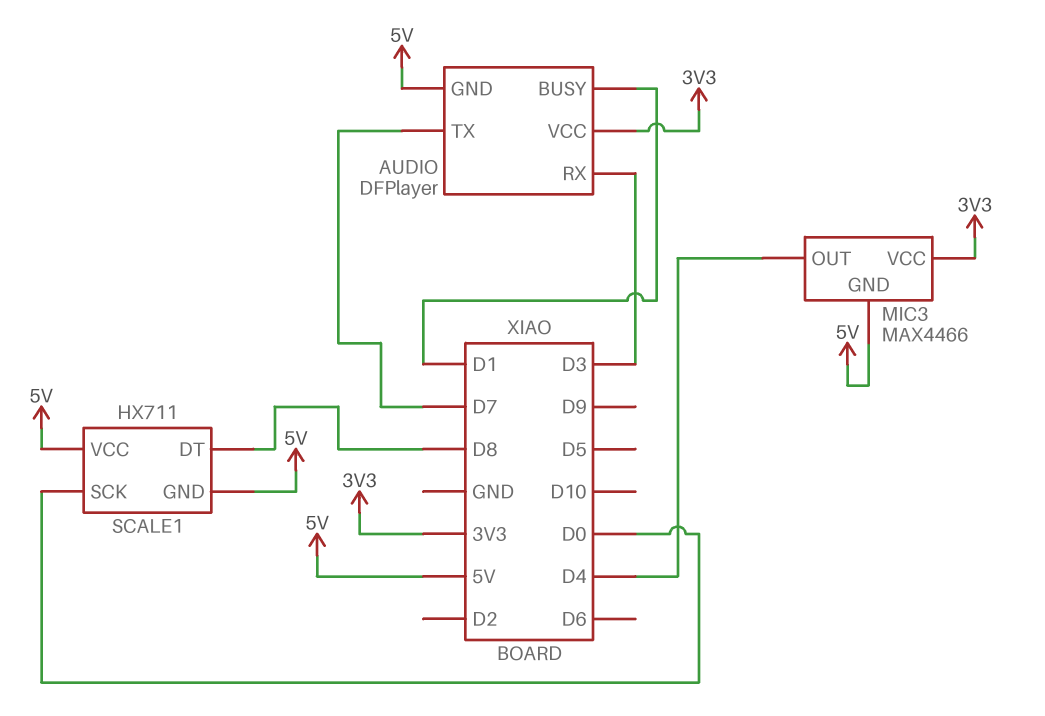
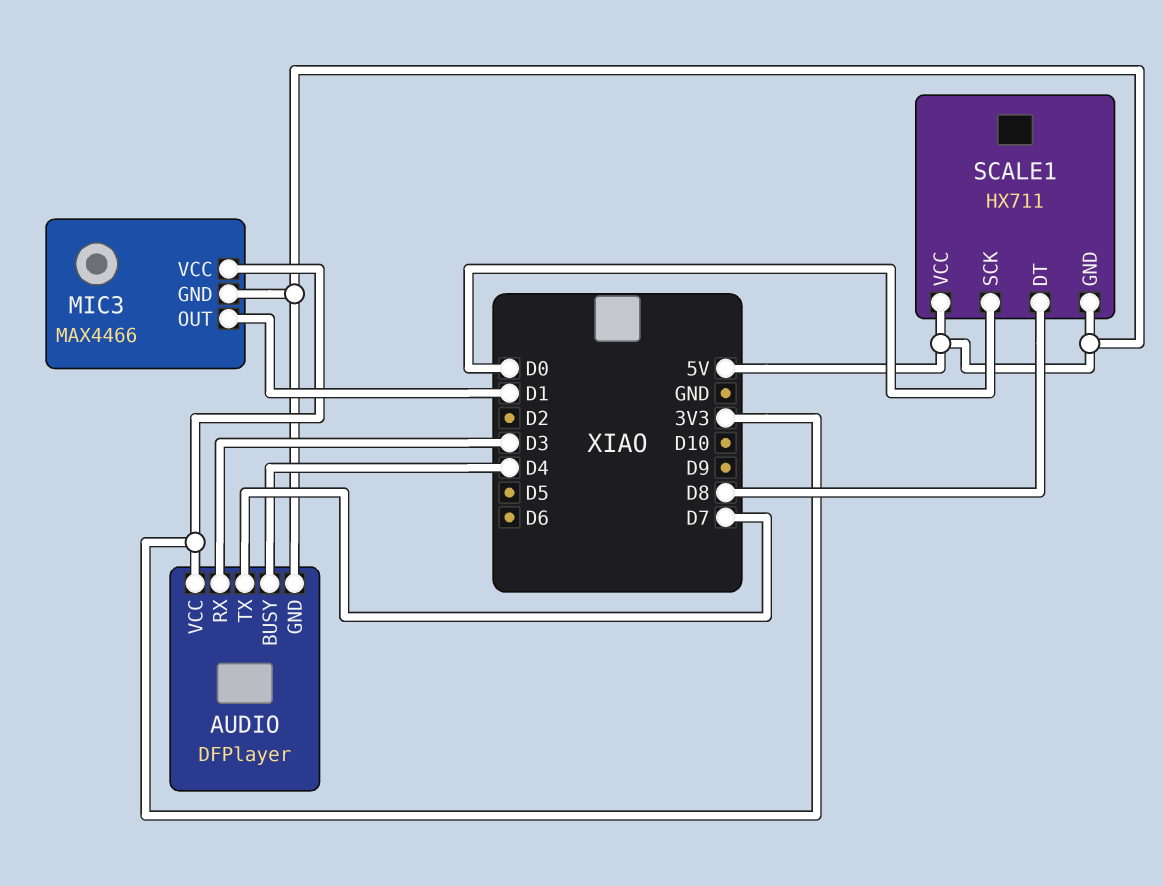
AUDIO pin BUSY: D1 -> D4
MIC3 pin OUT: D4 -> D1

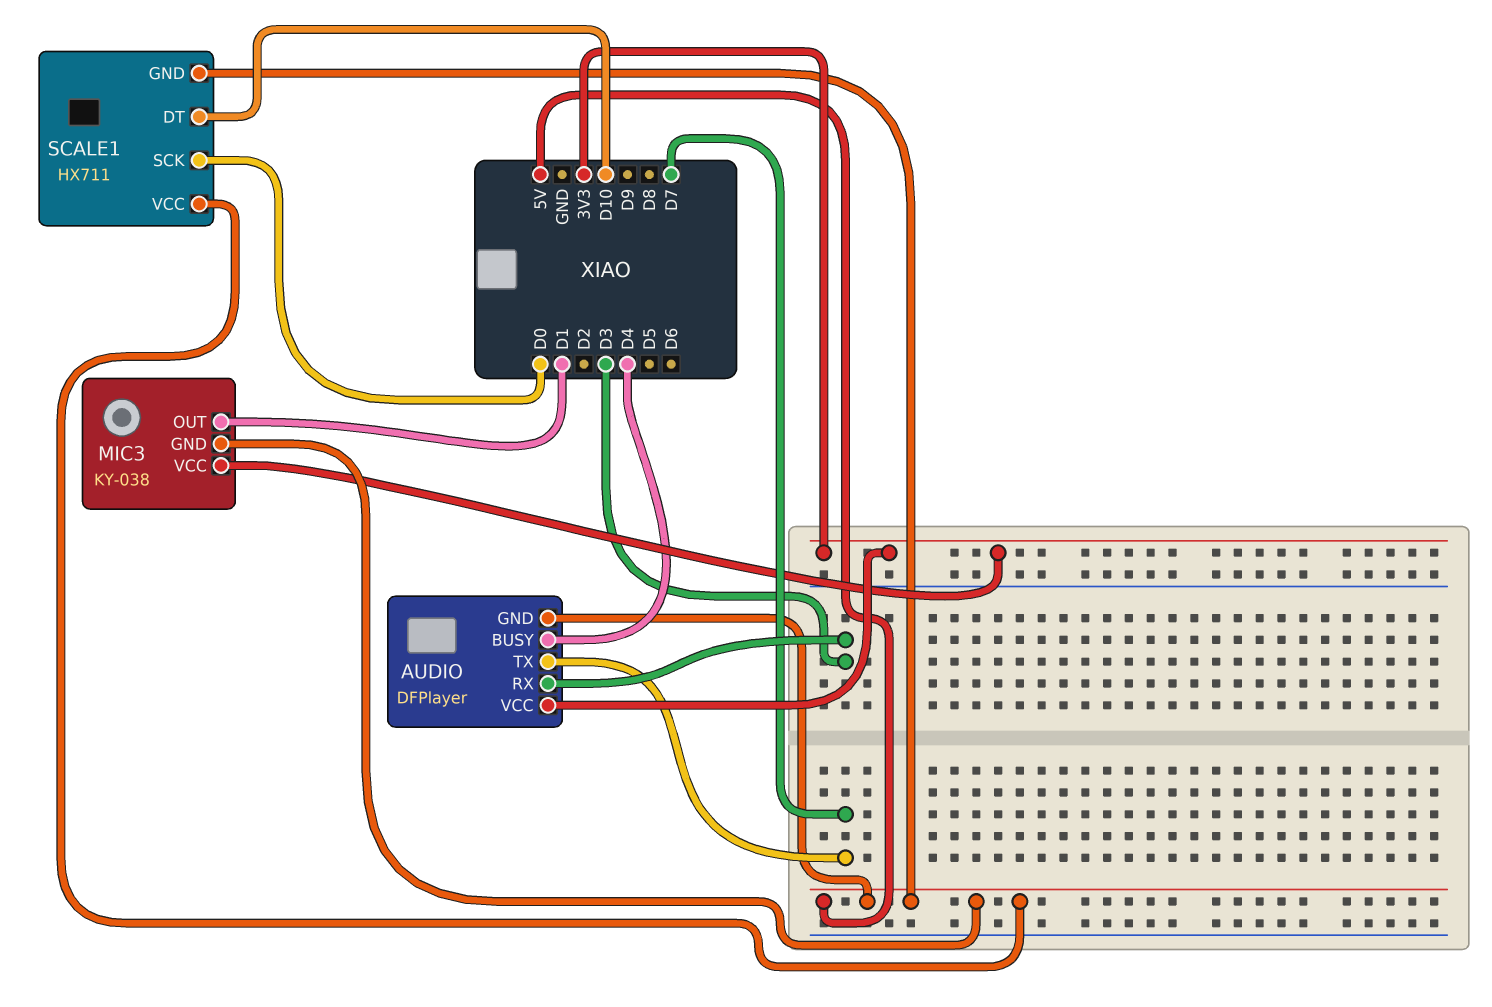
MIC3: MAX4466 -> KY-038
SCALE1 pin DT: D8 -> D10

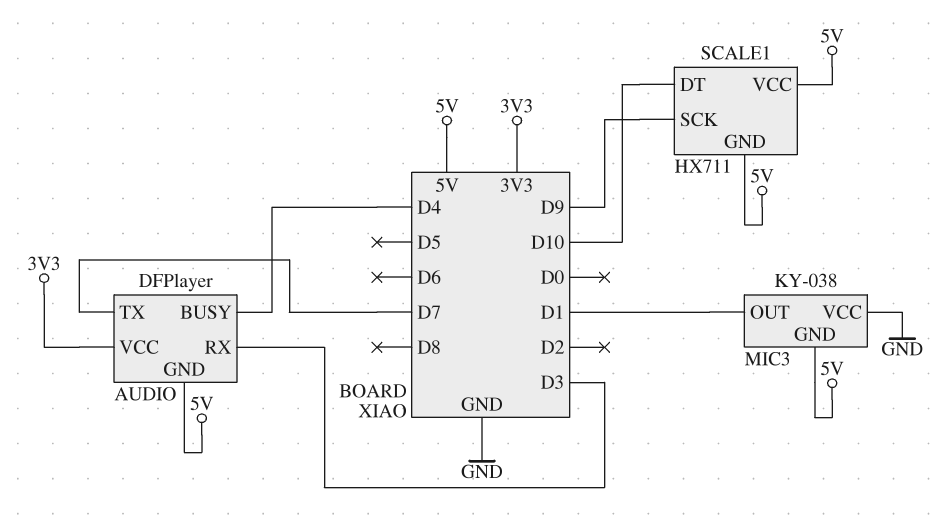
MIC3 pin VCC: 3V3 -> GND
SCALE1 pin SCK: D0 -> D9

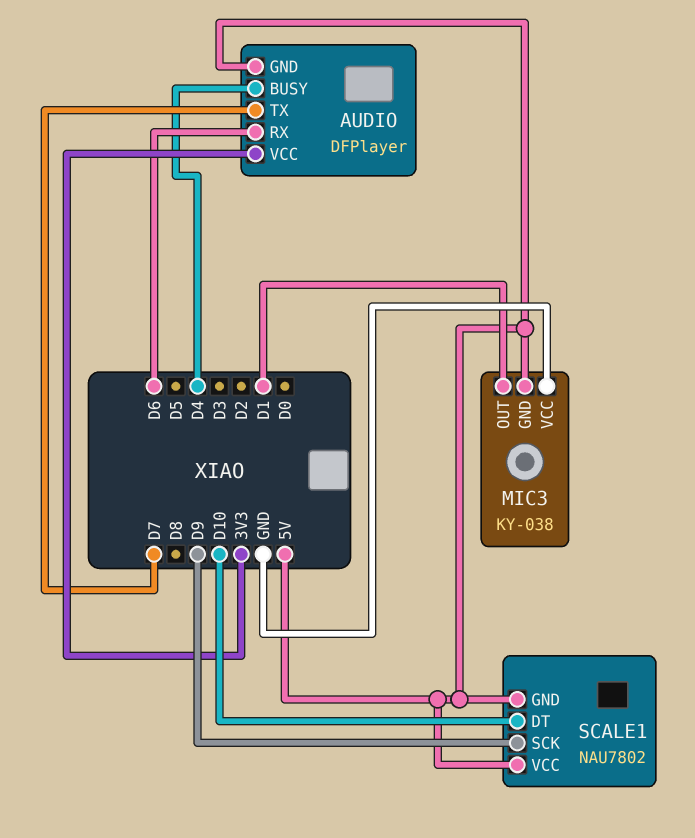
AUDIO pin RX: D3 -> D6
SCALE1: HX711 -> NAU7802

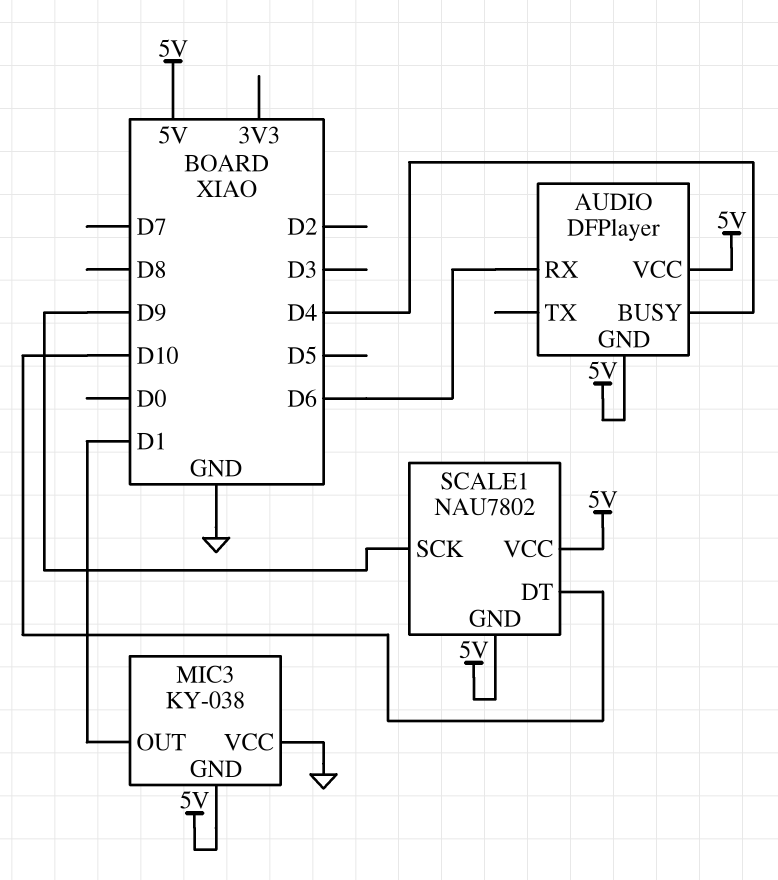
AUDIO pin TX: D7 -> none
AUDIO pin VCC: 3V3 -> 5V

